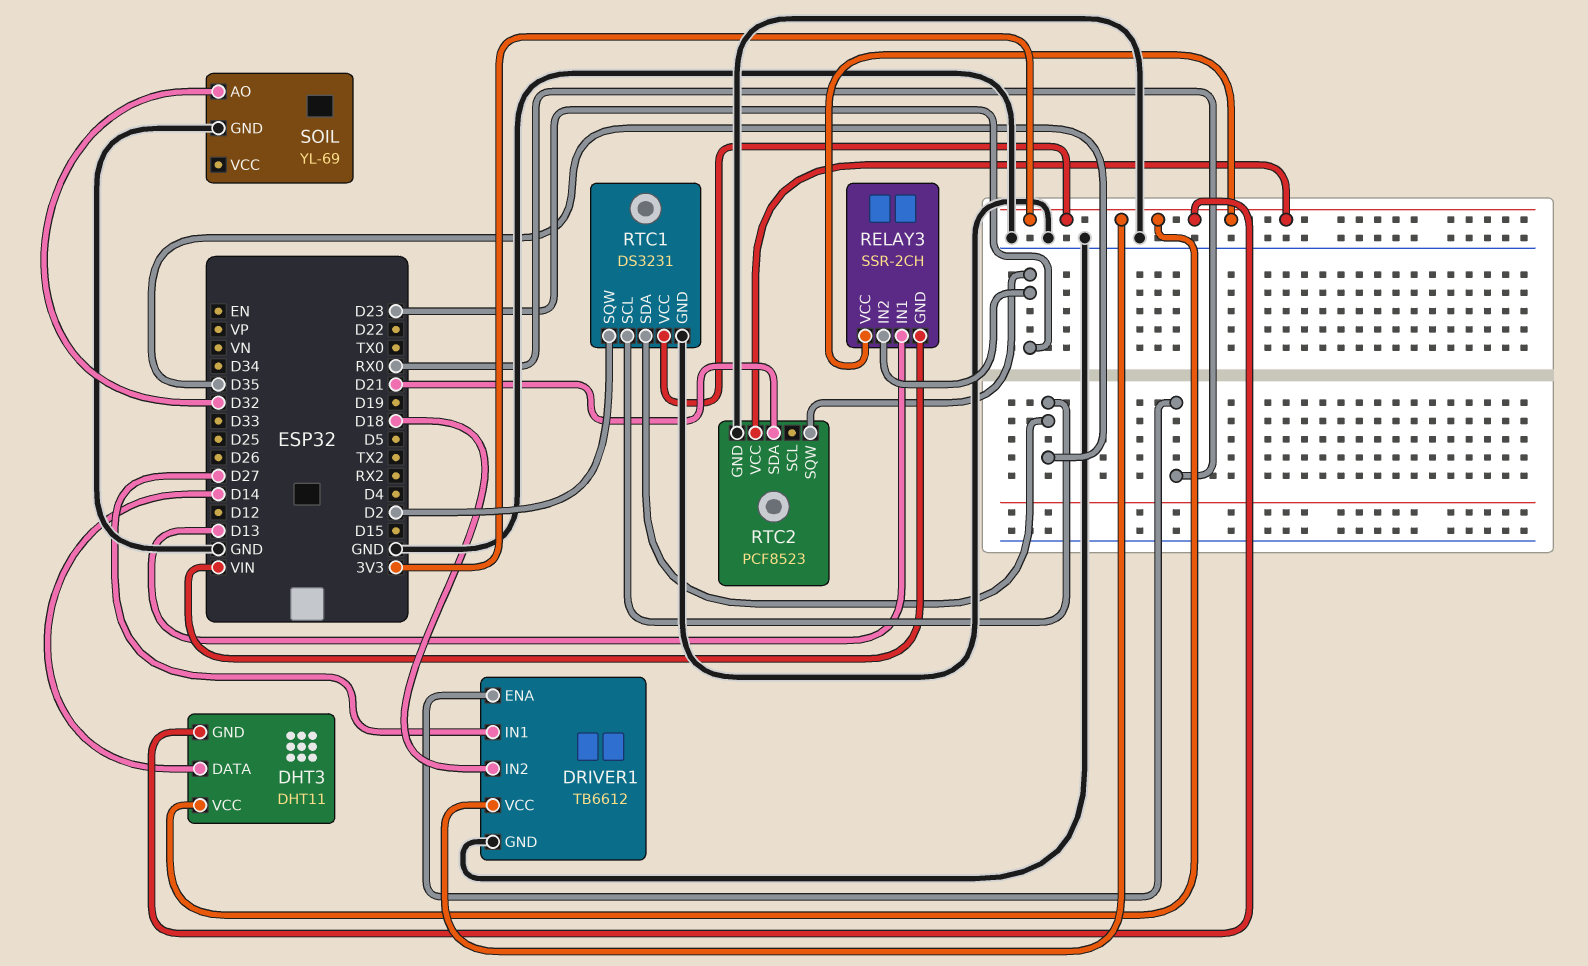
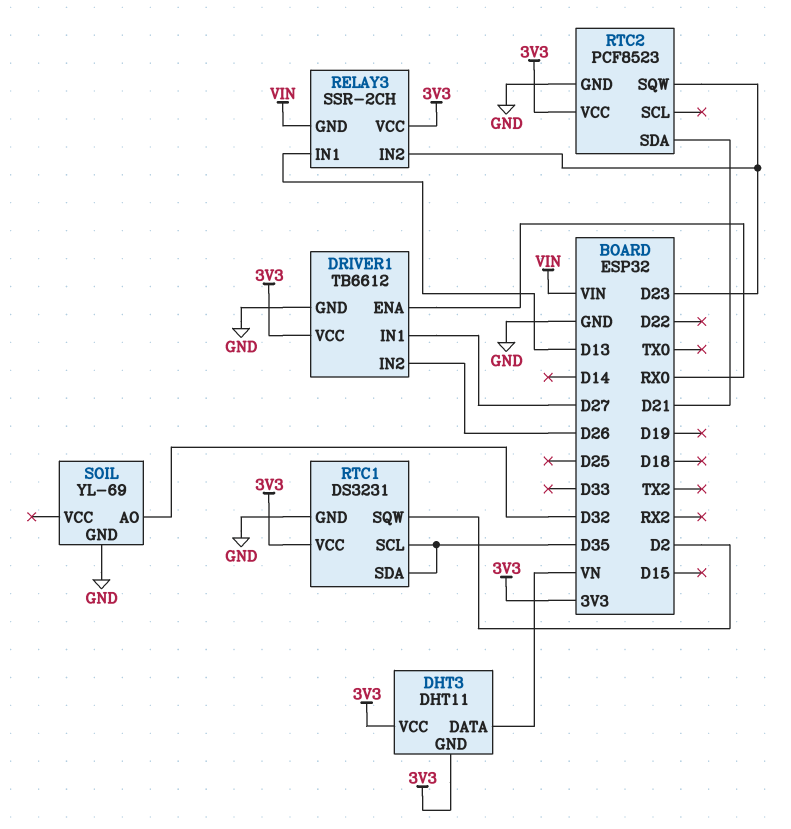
DHT3 pin DATA: D14 -> VN
DRIVER1 pin IN2: D18 -> D26

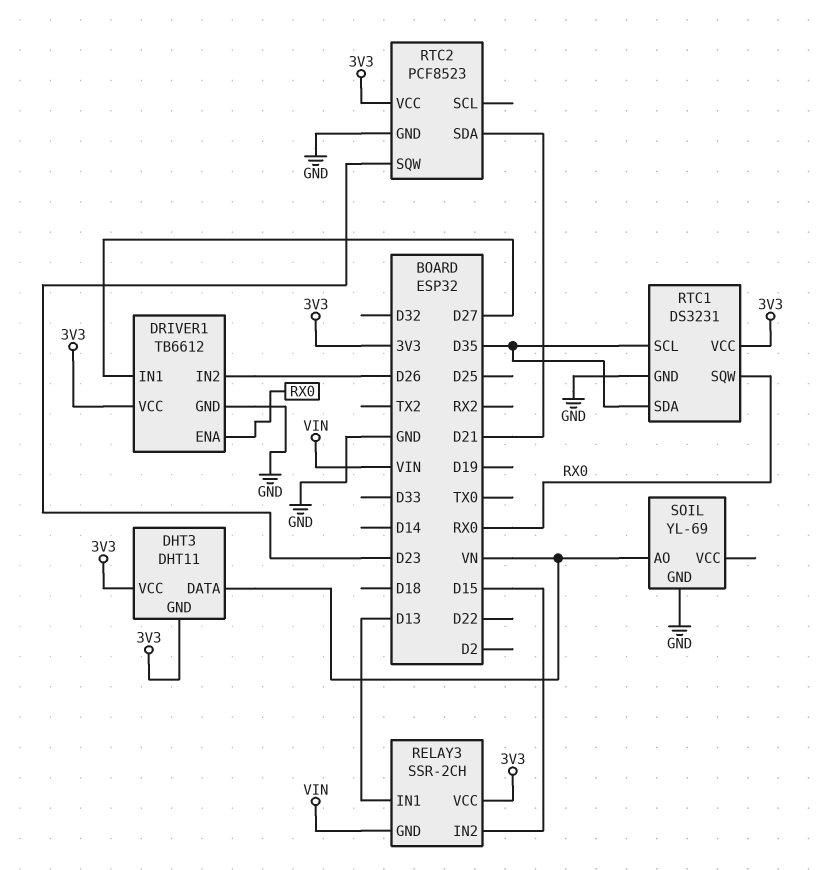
RELAY3 pin IN2: D23 -> D15
RTC1 pin SQW: D2 -> RX0
SOIL pin AO: D32 -> VN

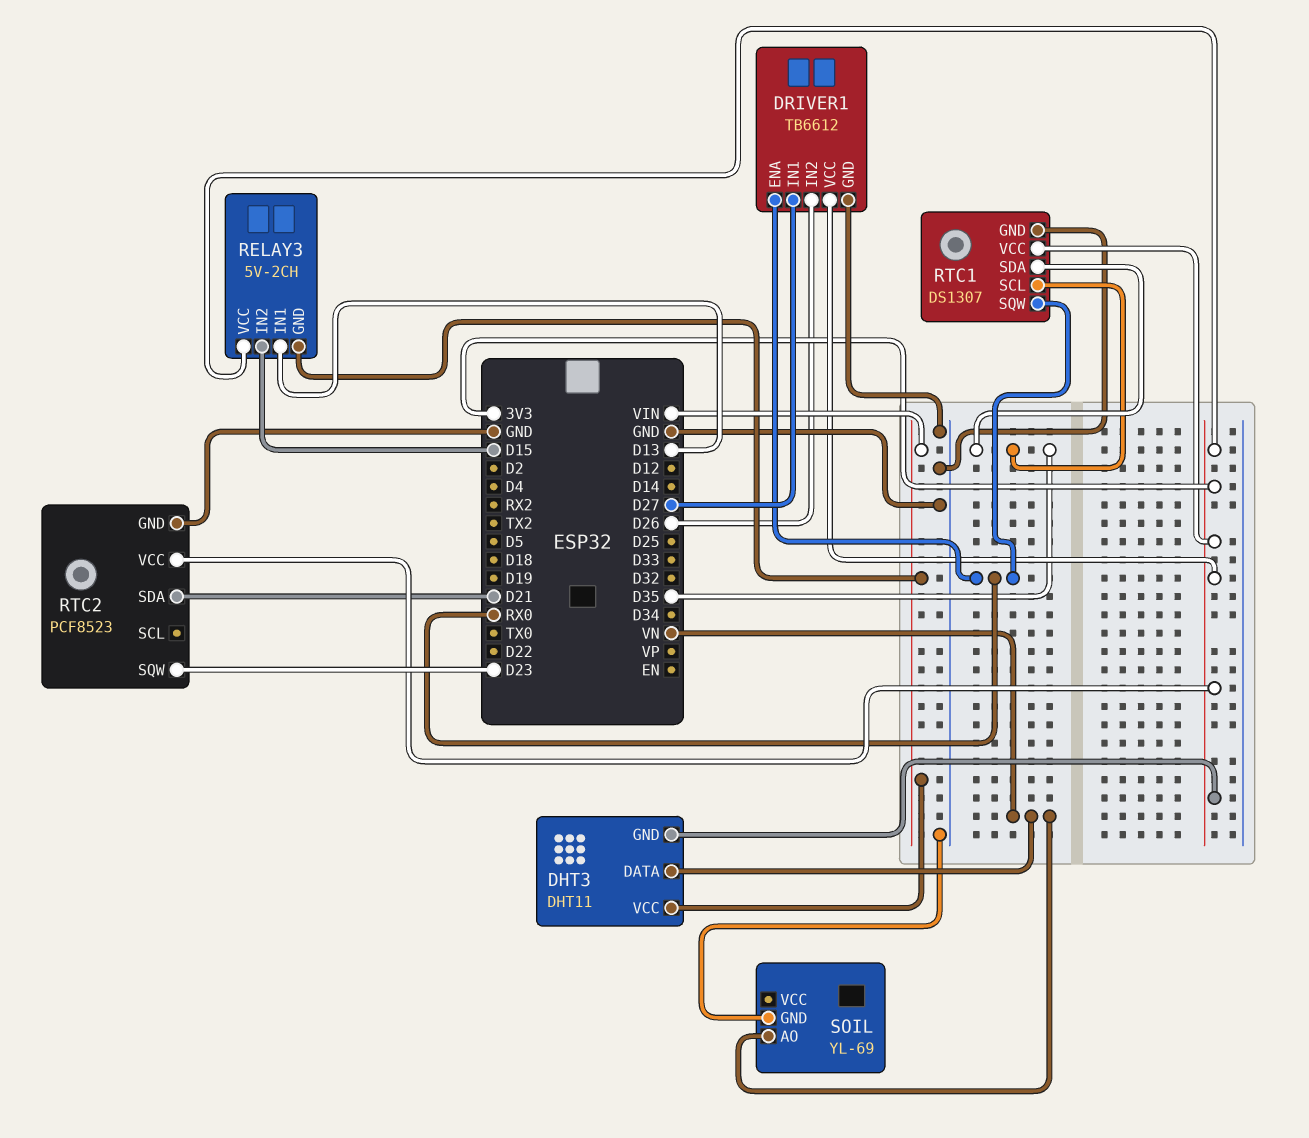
DHT3 pin VCC: 3V3 -> VIN
RELAY3: SSR-2CH -> 5V-2CH
RTC1: DS3231 -> DS1307

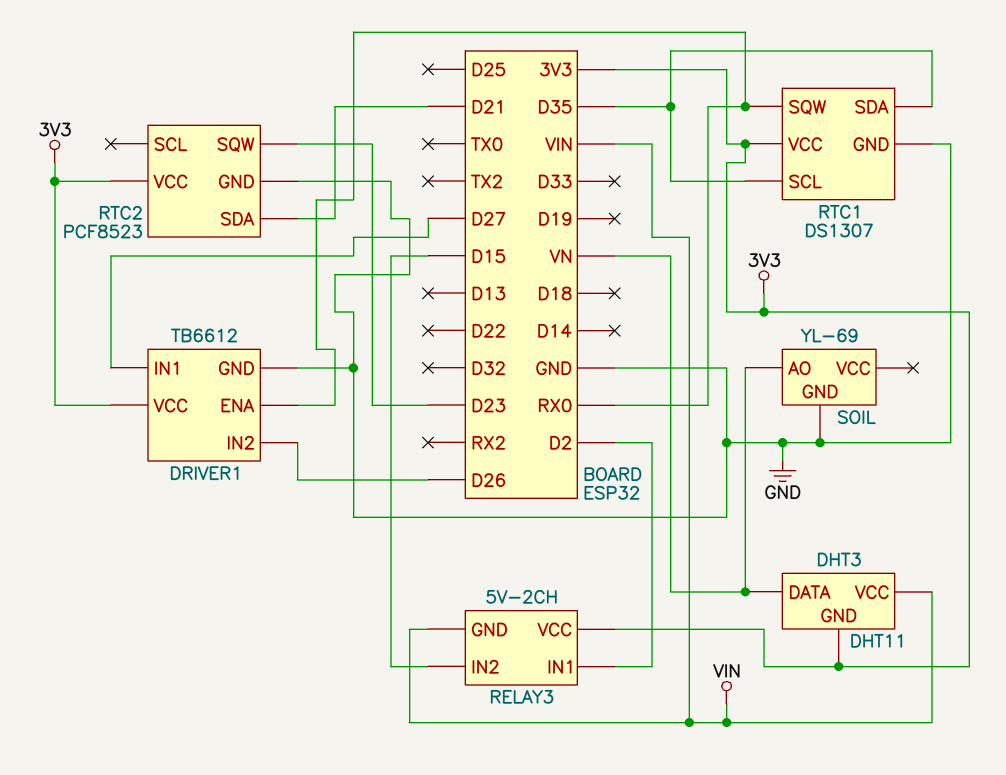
RELAY3 pin IN1: D13 -> D2

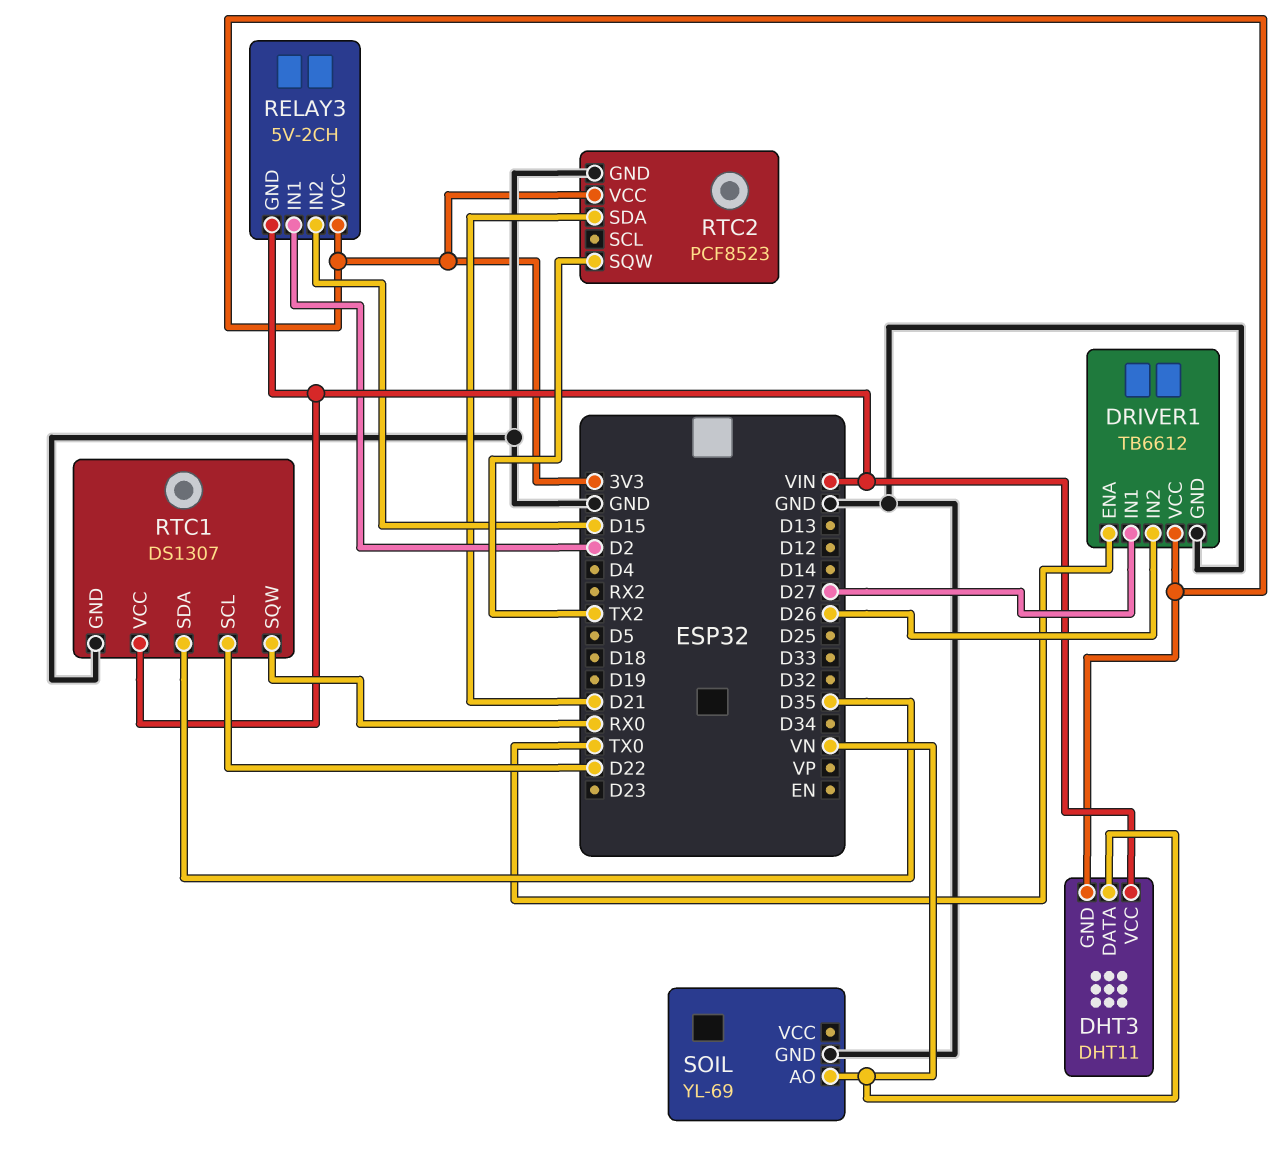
DRIVER1 pin ENA: RX0 -> TX0
RTC1 pin SCL: D35 -> D22
RTC1 pin VCC: 3V3 -> VIN
RTC2 pin SQW: D23 -> TX2

